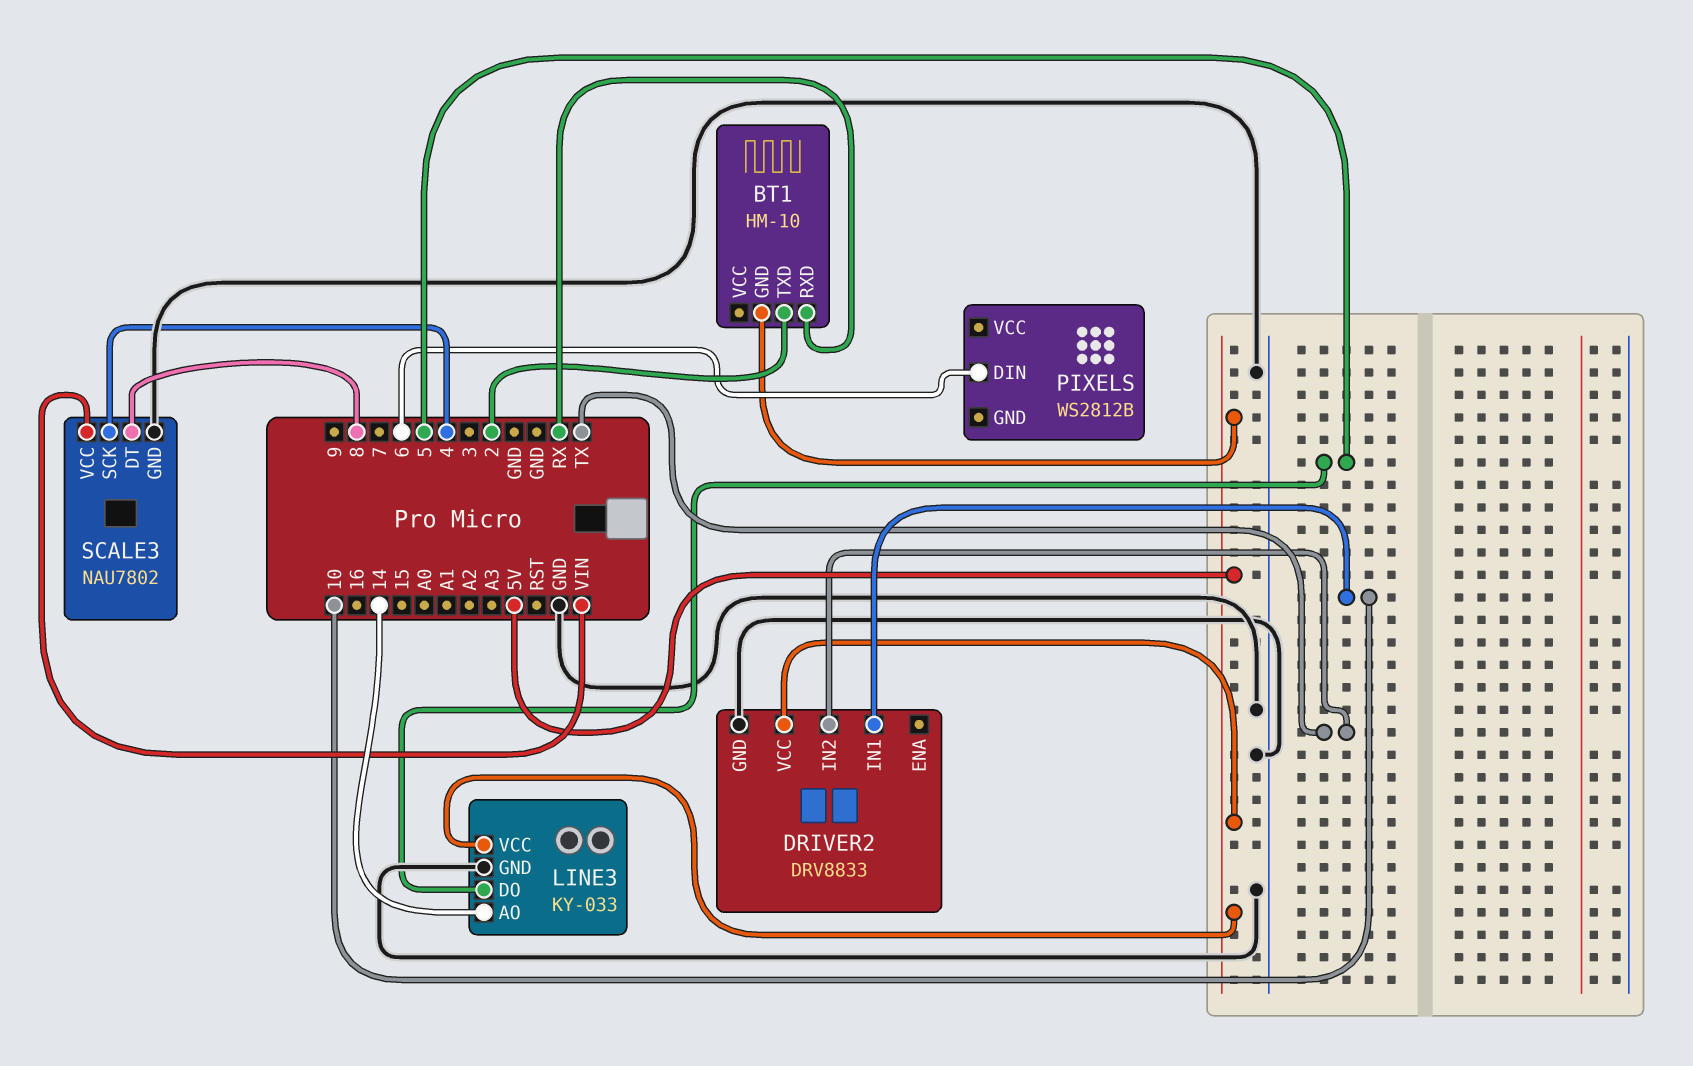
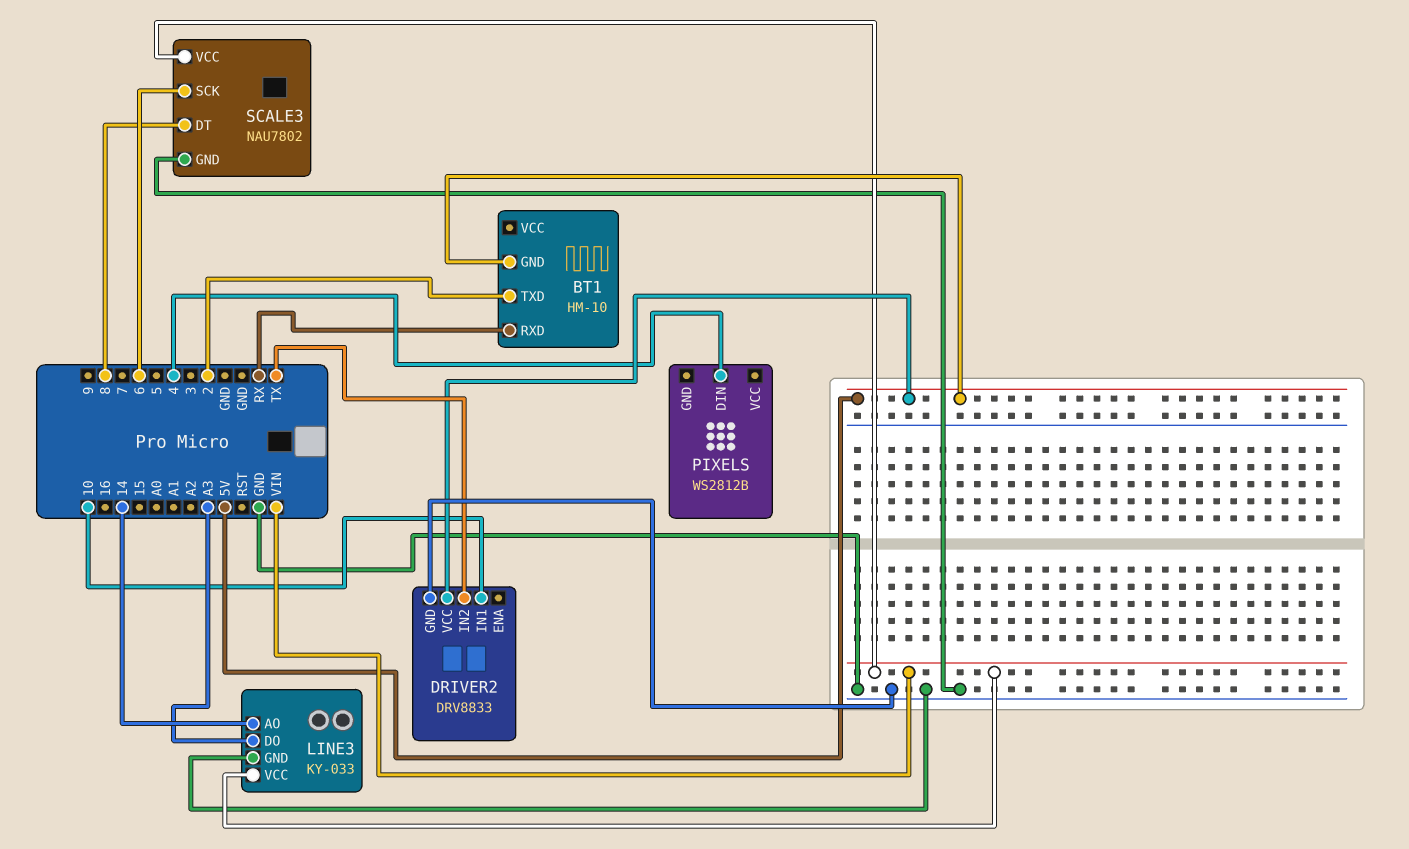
LINE3 pin DO: 5 -> A3
LINE3 pin VCC: 5V -> VIN
PIXELS pin DIN: 6 -> 4
SCALE3 pin SCK: 4 -> 6

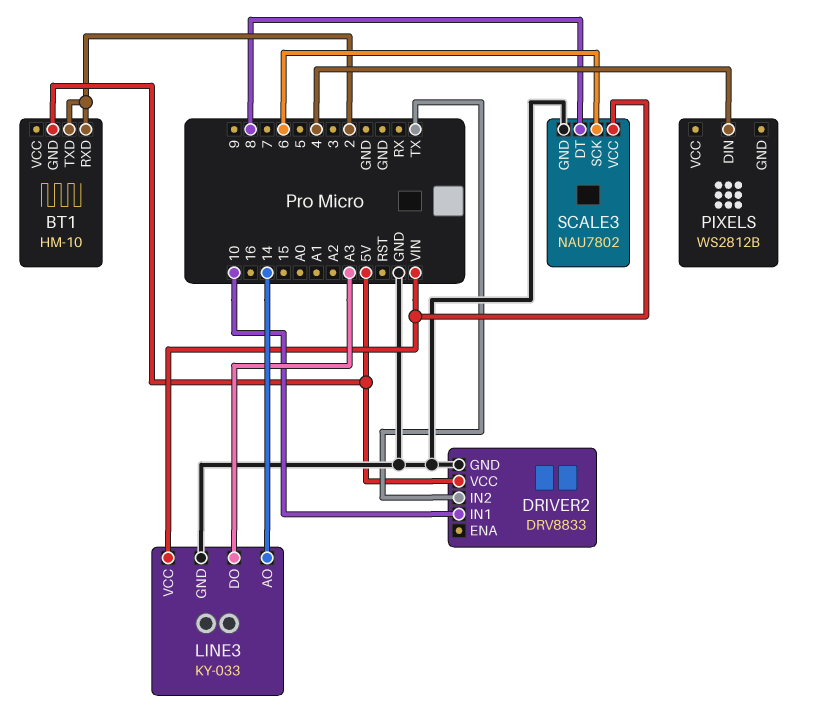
BT1 pin RXD: RX -> 2

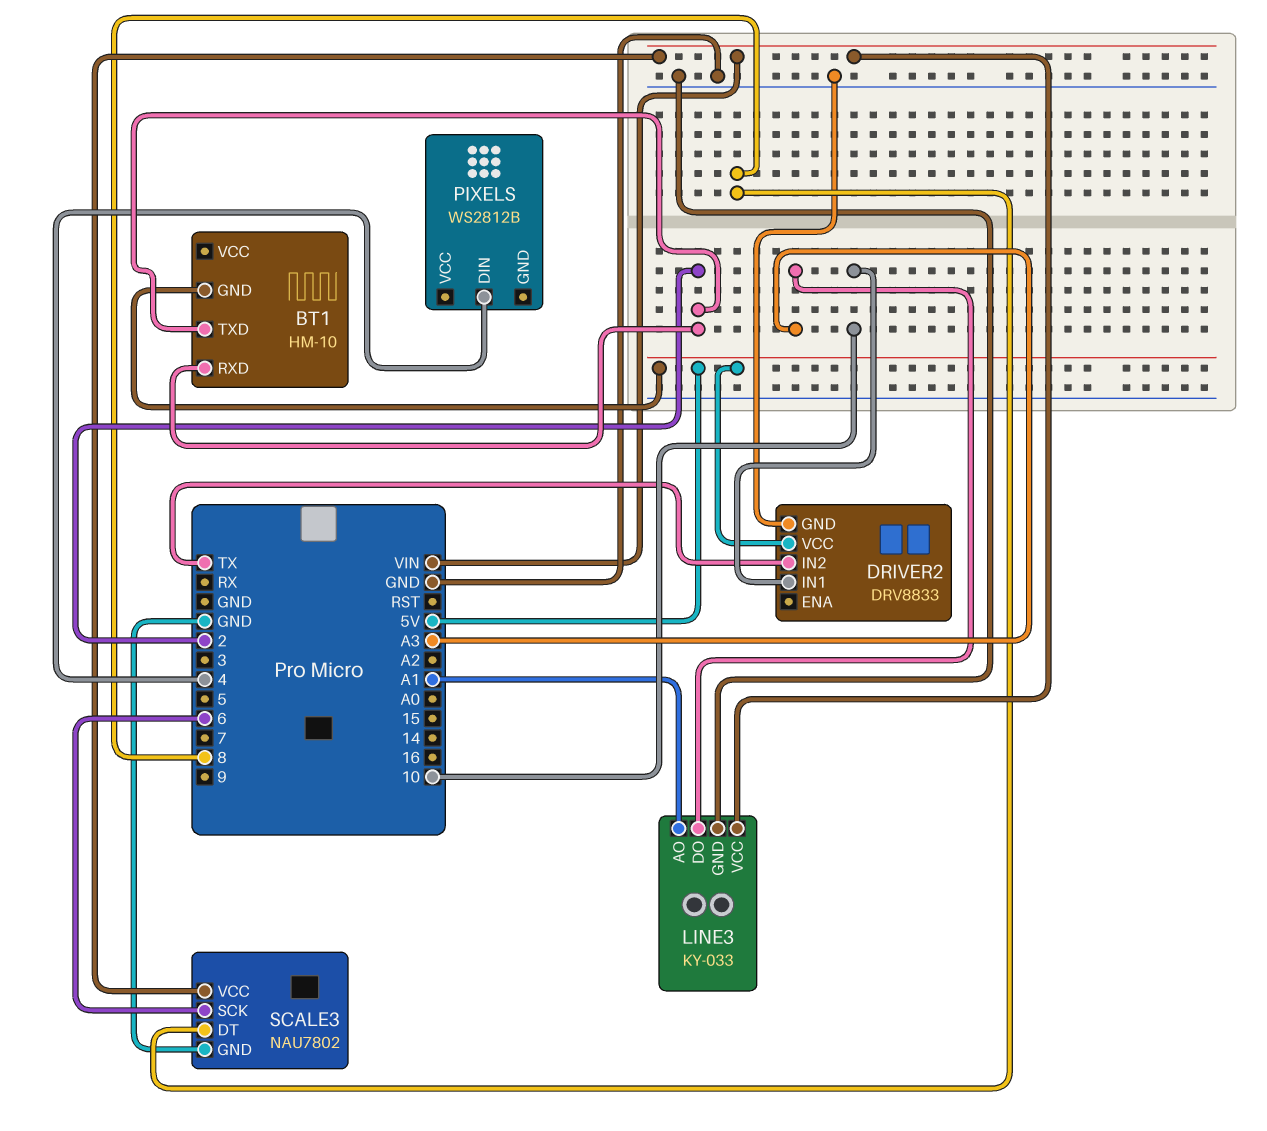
LINE3 pin AO: 14 -> A1

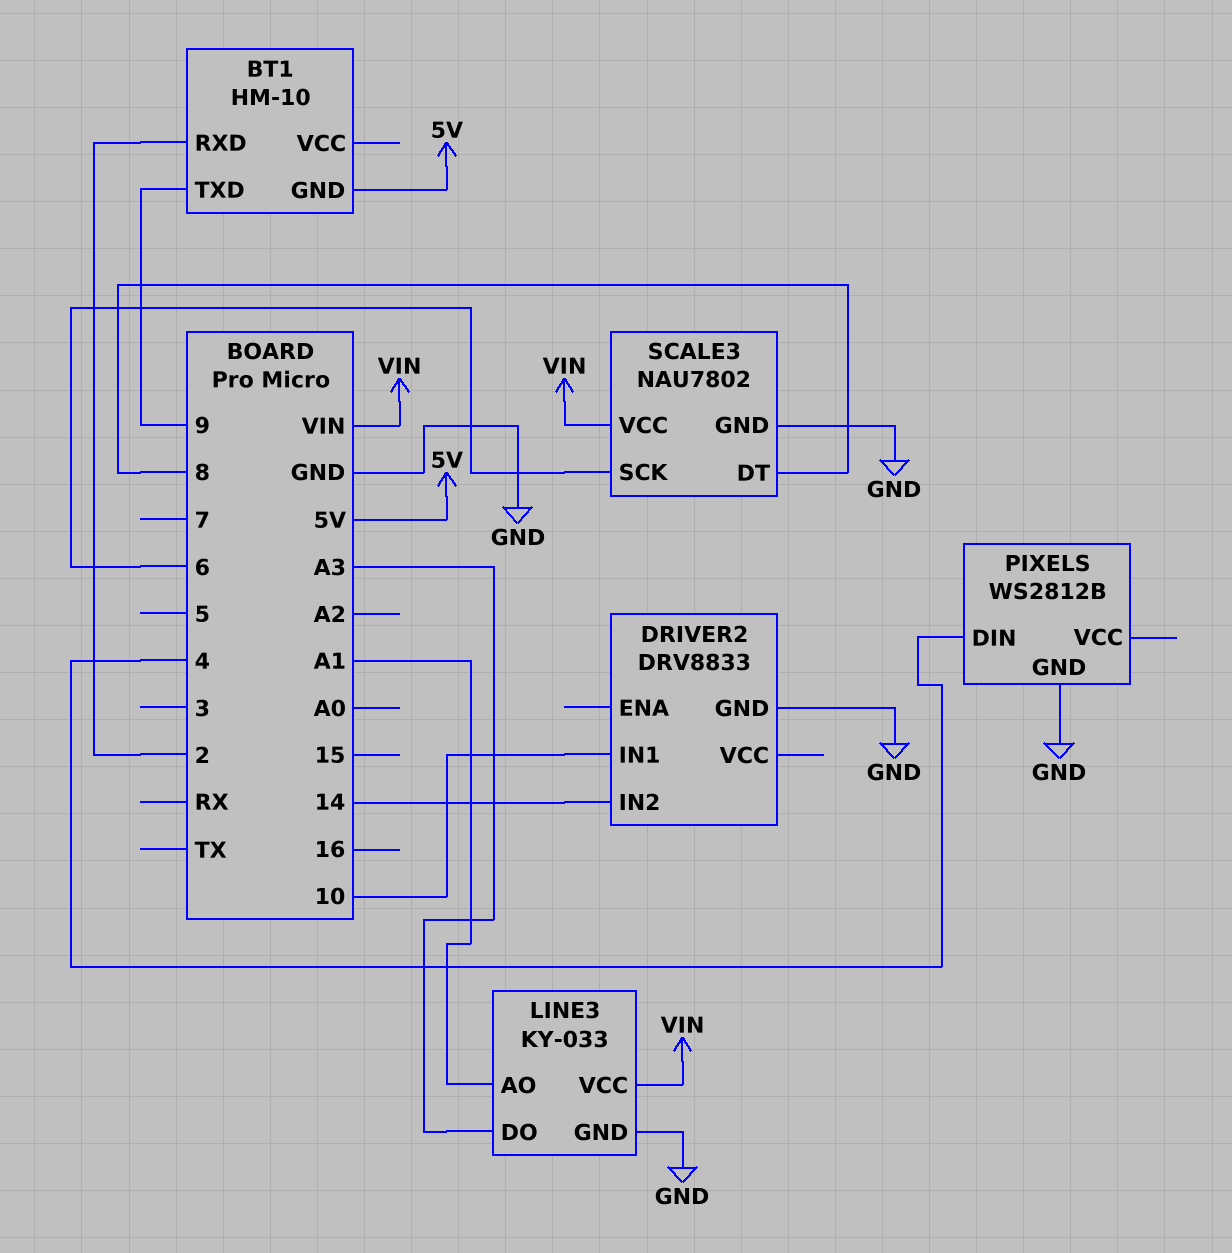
BT1 pin TXD: 2 -> 9
DRIVER2 pin IN2: TX -> 14
DRIVER2 pin VCC: 5V -> none
PIXELS pin GND: none -> GND

